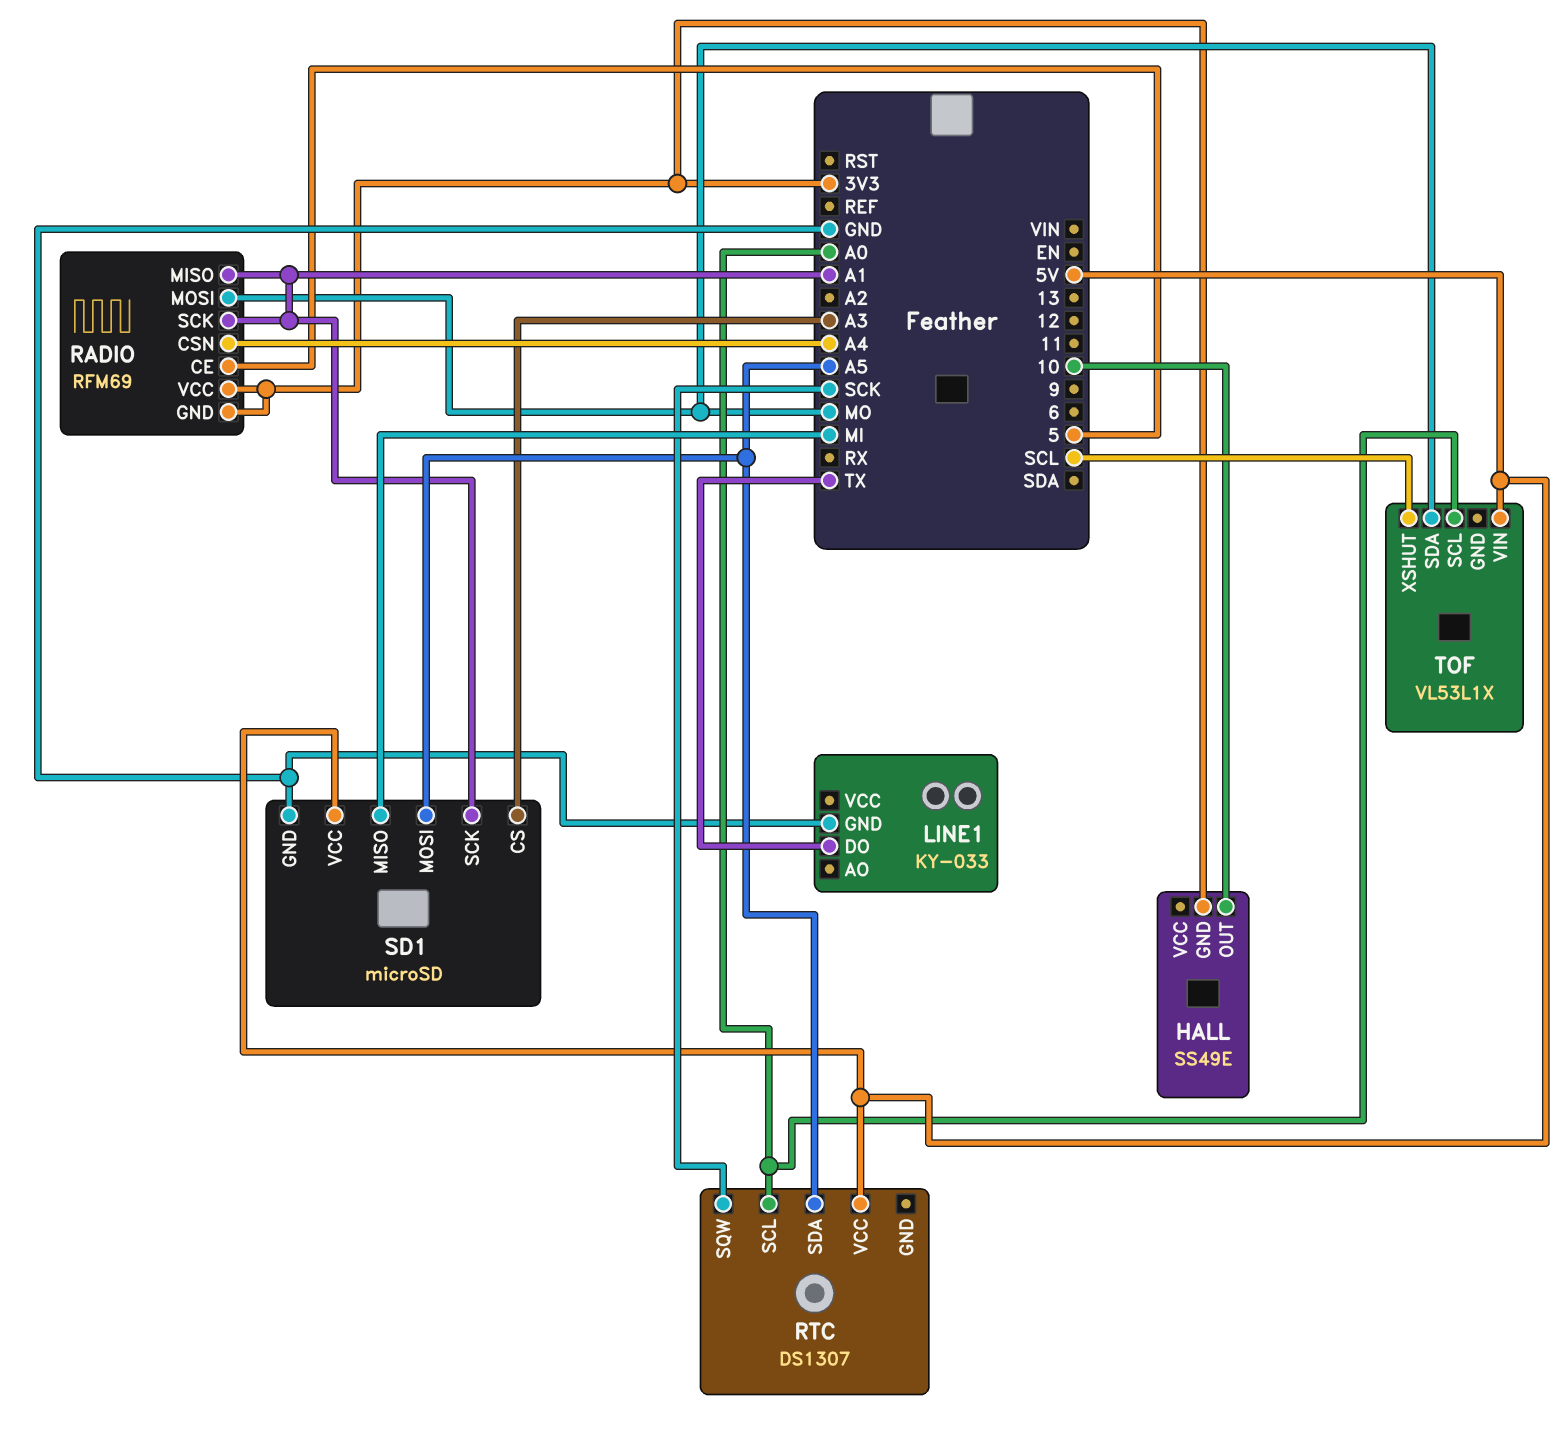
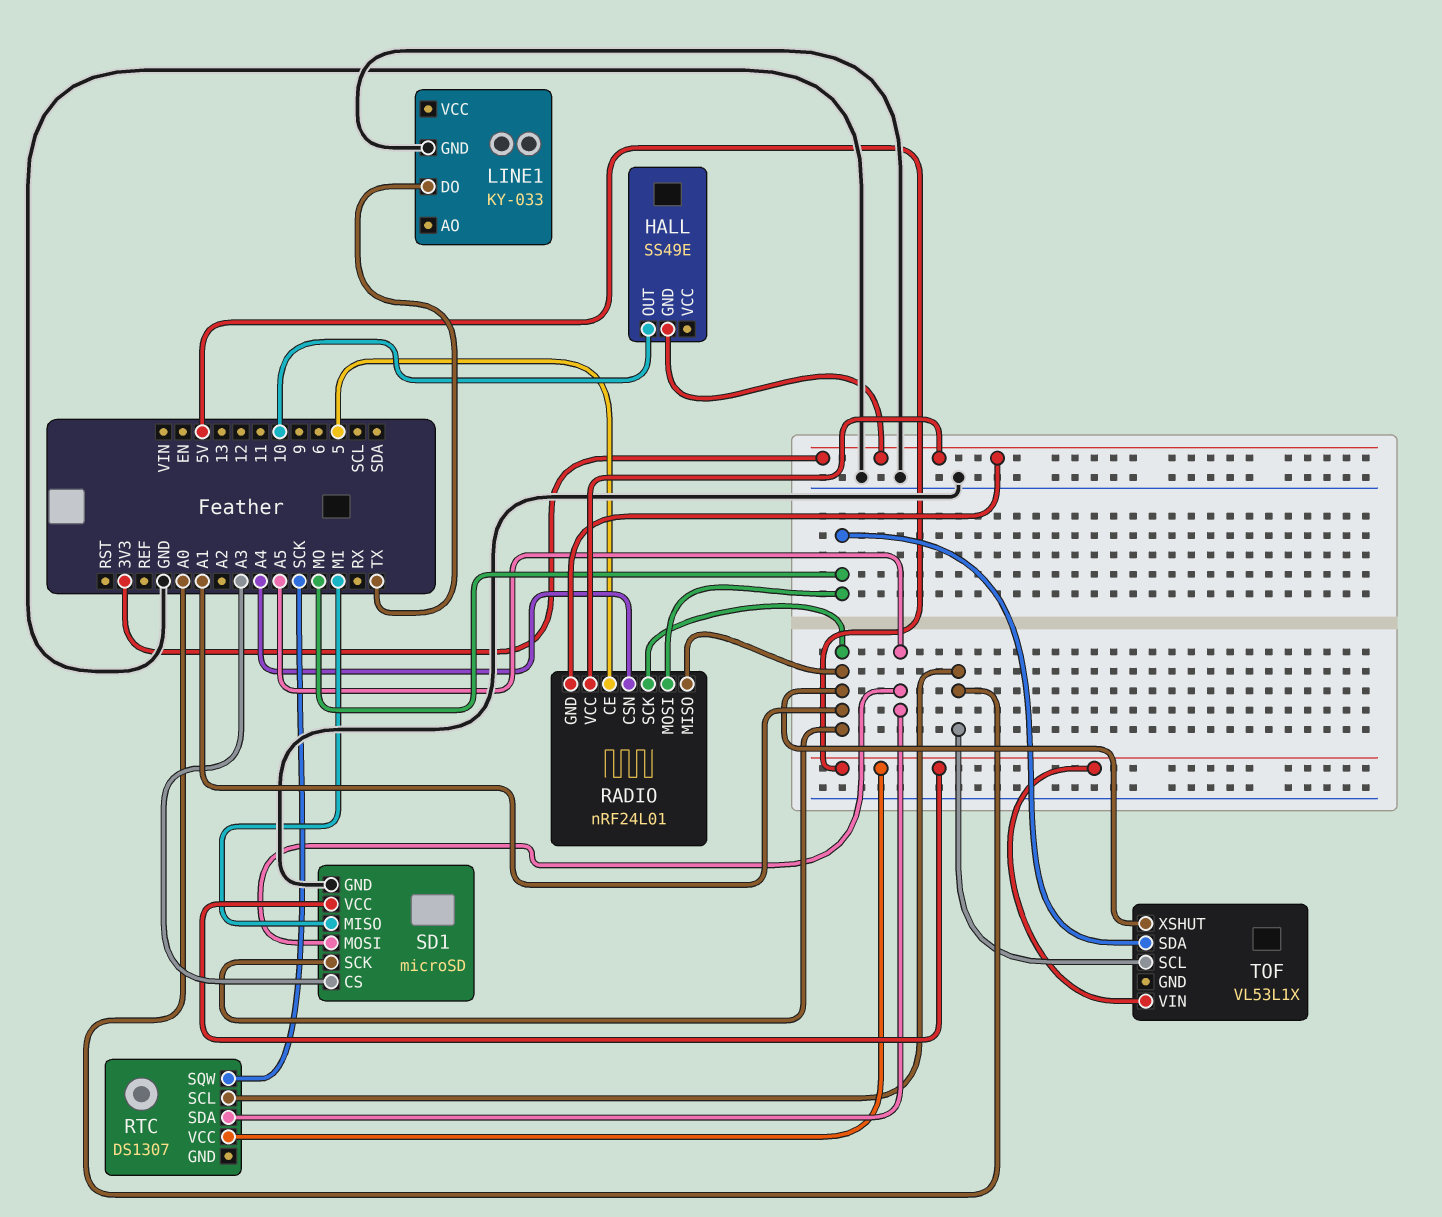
RADIO: RFM69 -> nRF24L01
TOF pin XSHUT: SCL -> A1

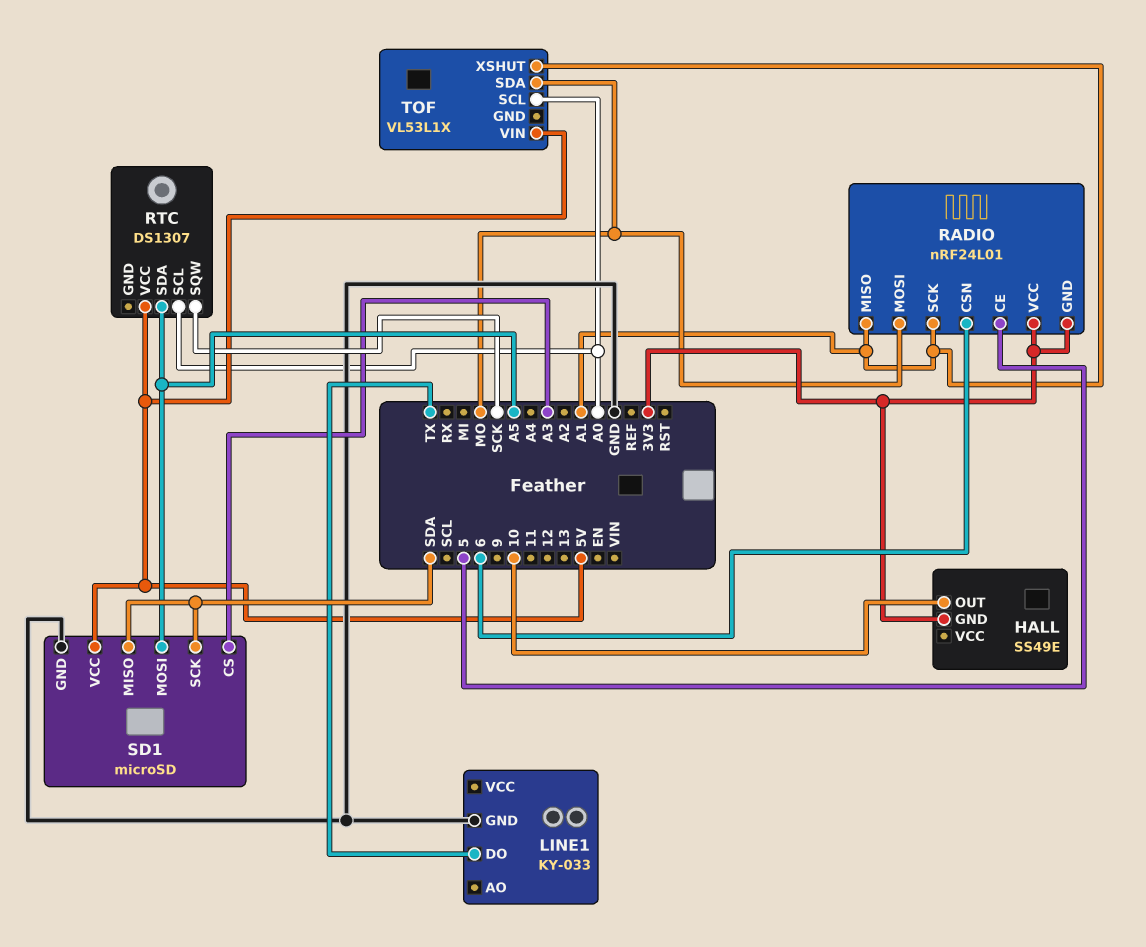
RADIO pin CSN: A4 -> 6
SD1 pin MISO: MI -> SDA
SD1 pin SCK: A1 -> SDA

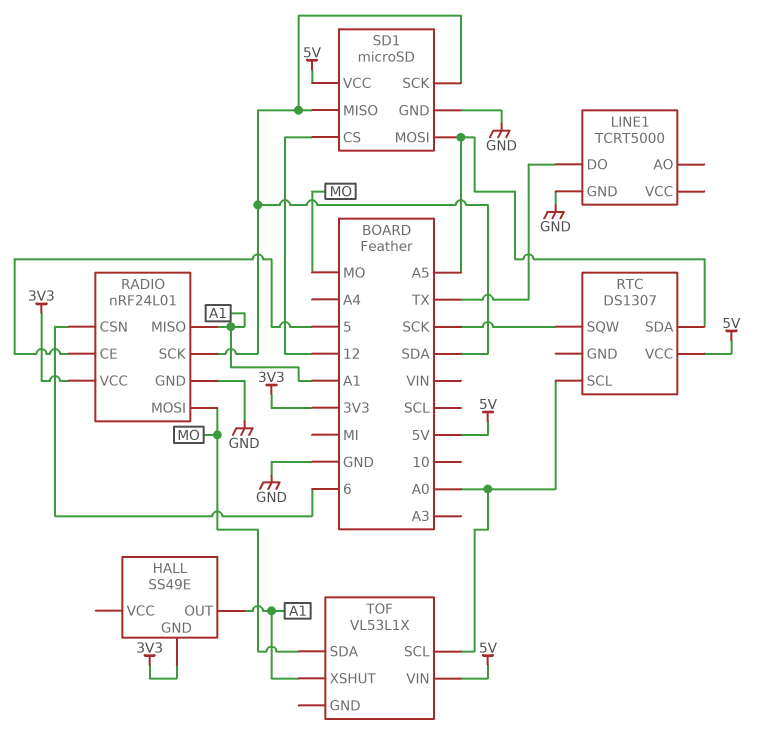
HALL pin OUT: 10 -> A1
LINE1: KY-033 -> TCRT5000
RADIO pin GND: 3V3 -> GND
RADIO pin SCK: A1 -> SDA
SD1 pin CS: A3 -> 12

